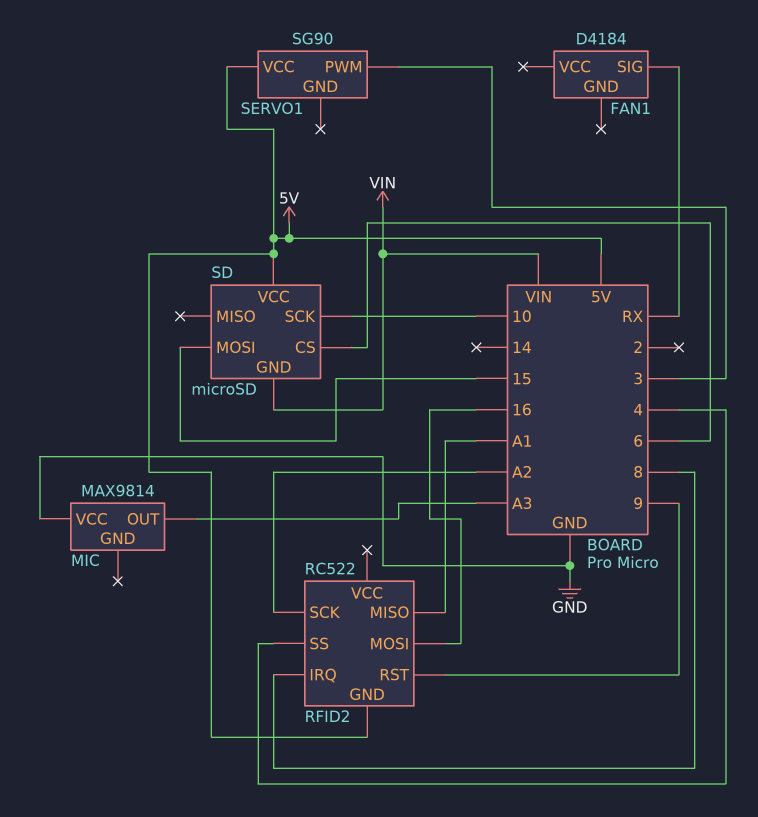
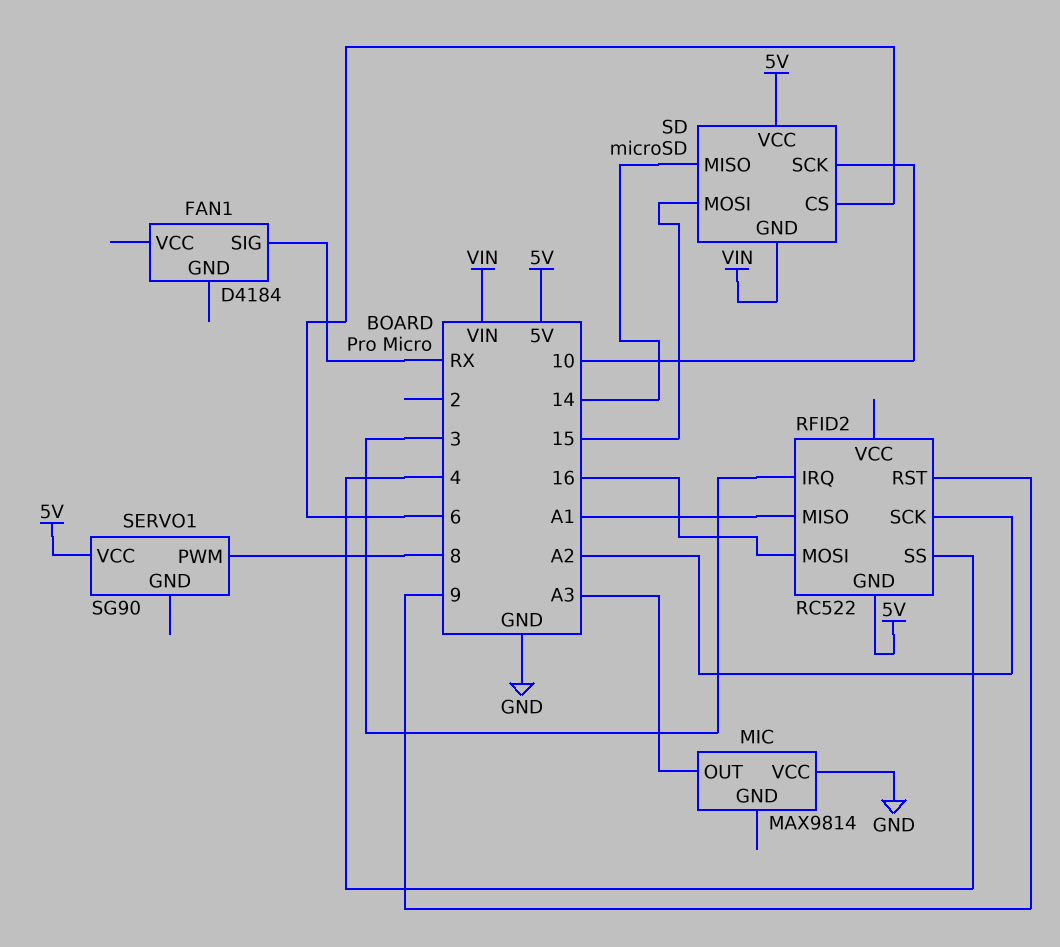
RFID2 pin IRQ: 8 -> 3
SD pin MISO: none -> 14
SERVO1 pin PWM: 3 -> 8

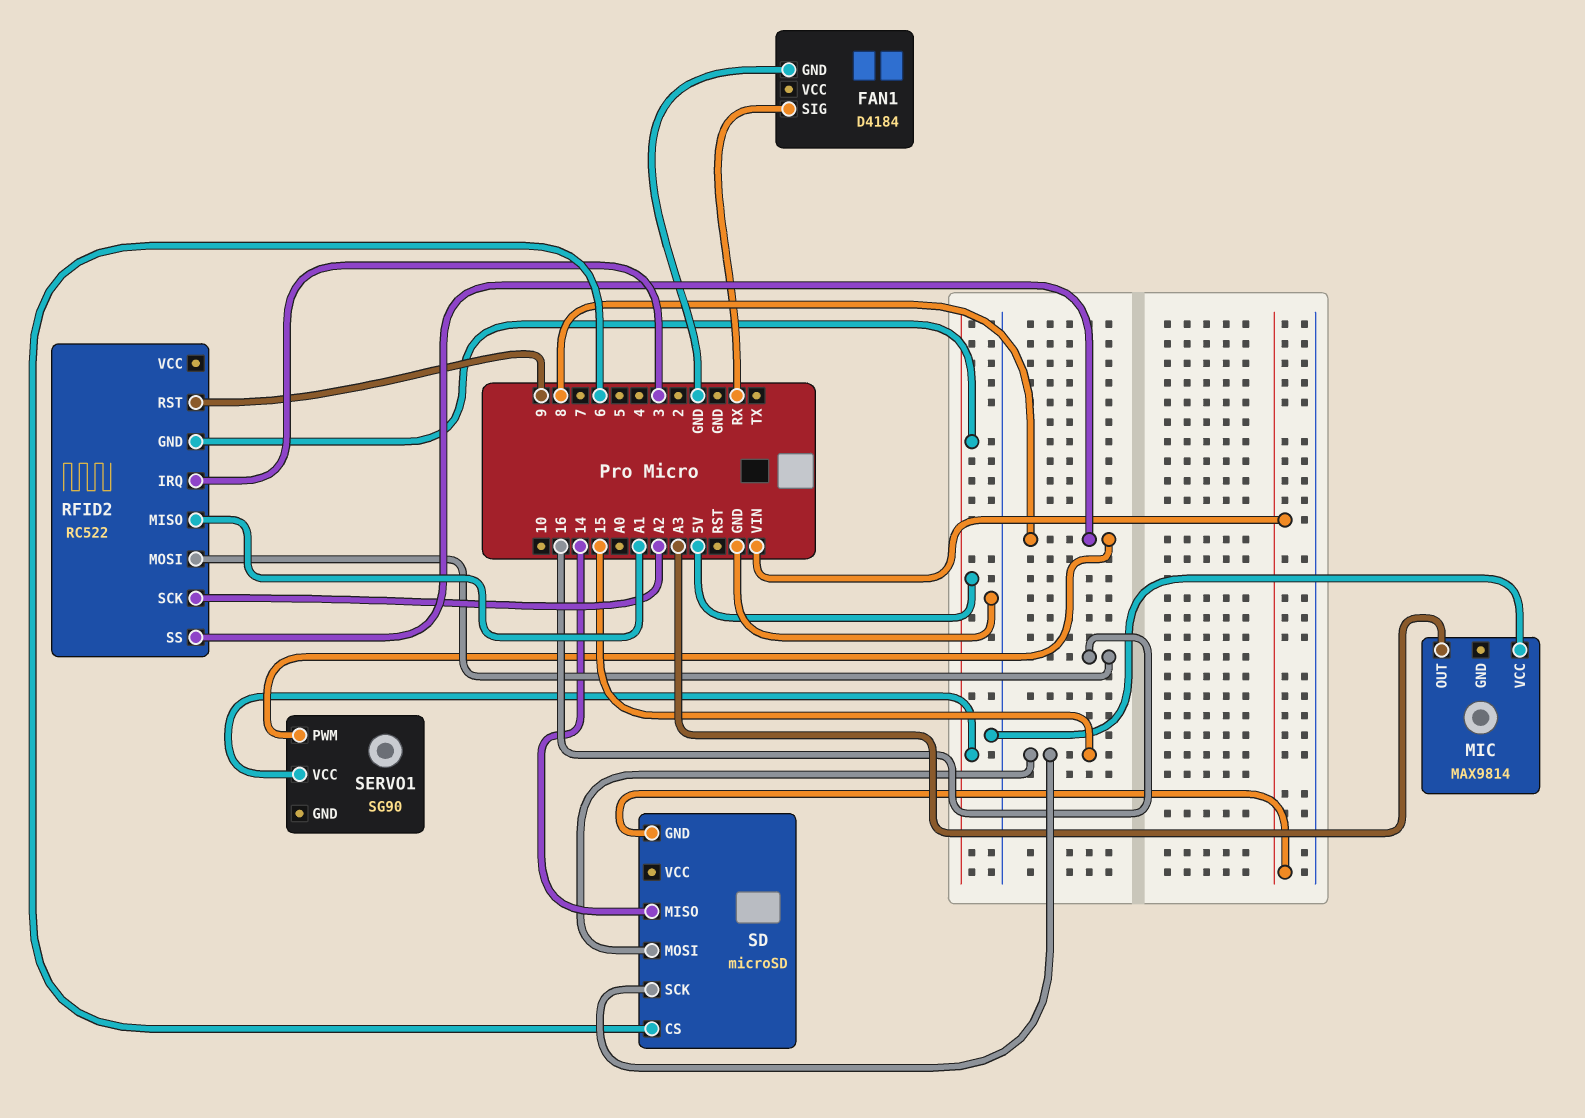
FAN1 pin GND: none -> GND
RFID2 pin SS: 4 -> 8
SD pin SCK: 10 -> 15
SD pin VCC: 5V -> none

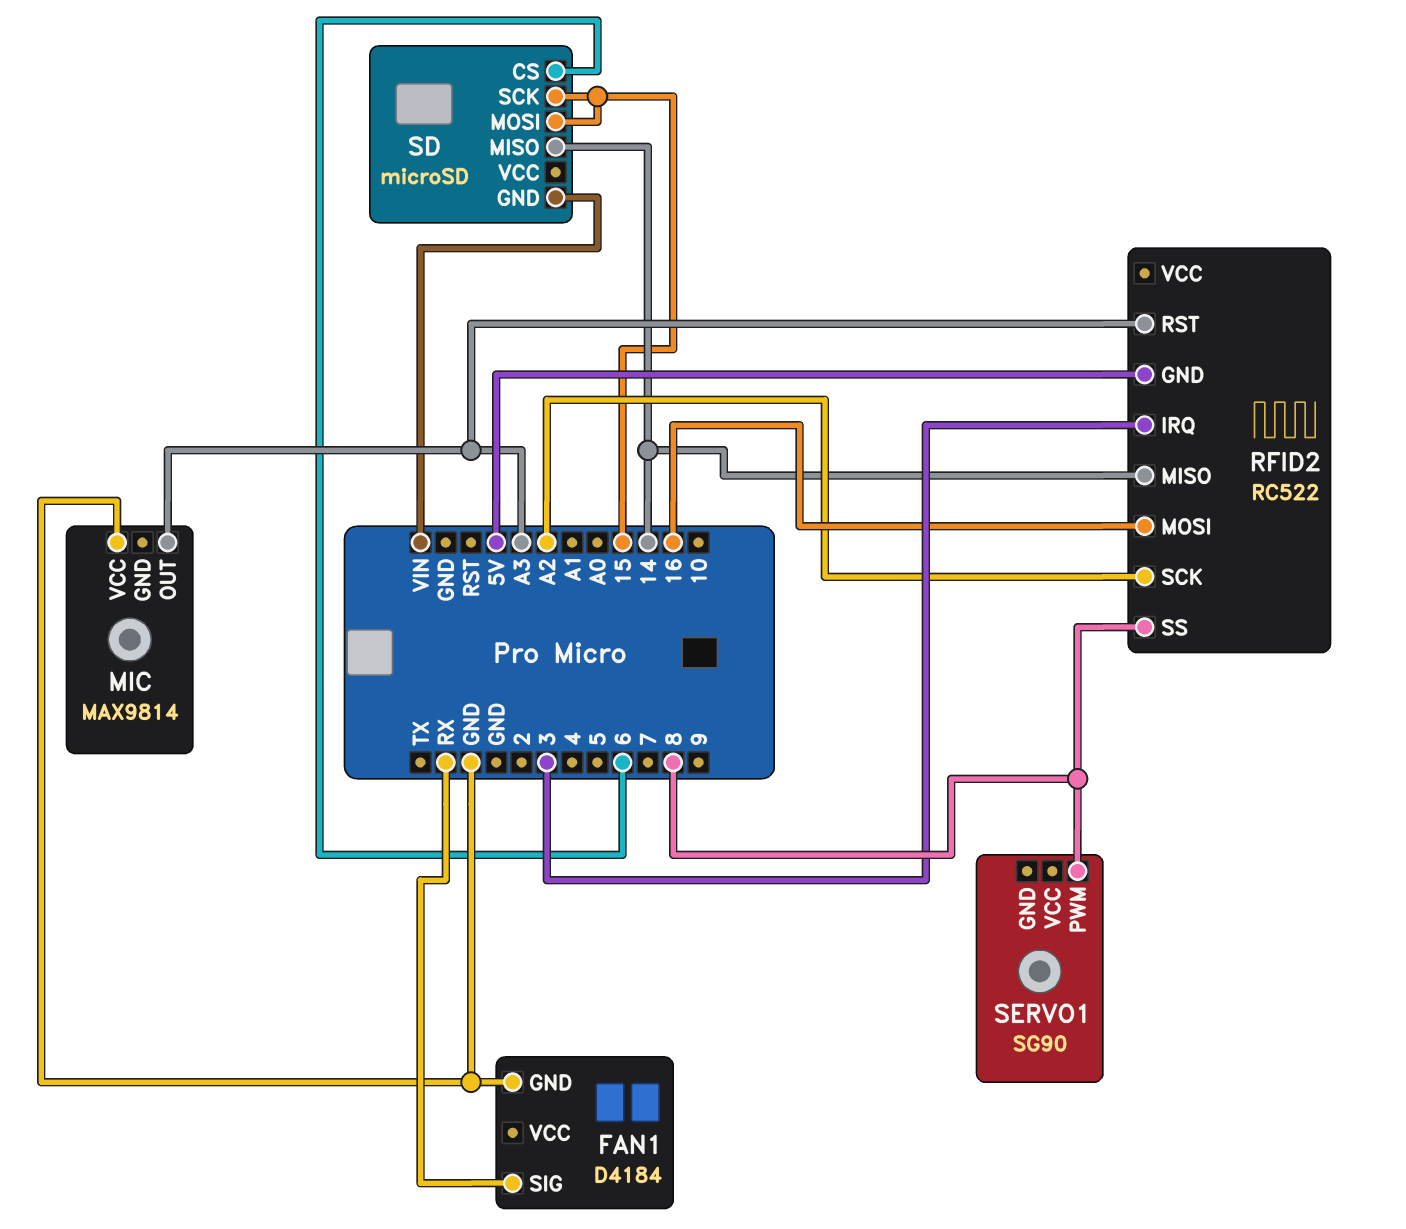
RFID2 pin MISO: A1 -> 14
RFID2 pin RST: 9 -> A3
SERVO1 pin VCC: 5V -> none

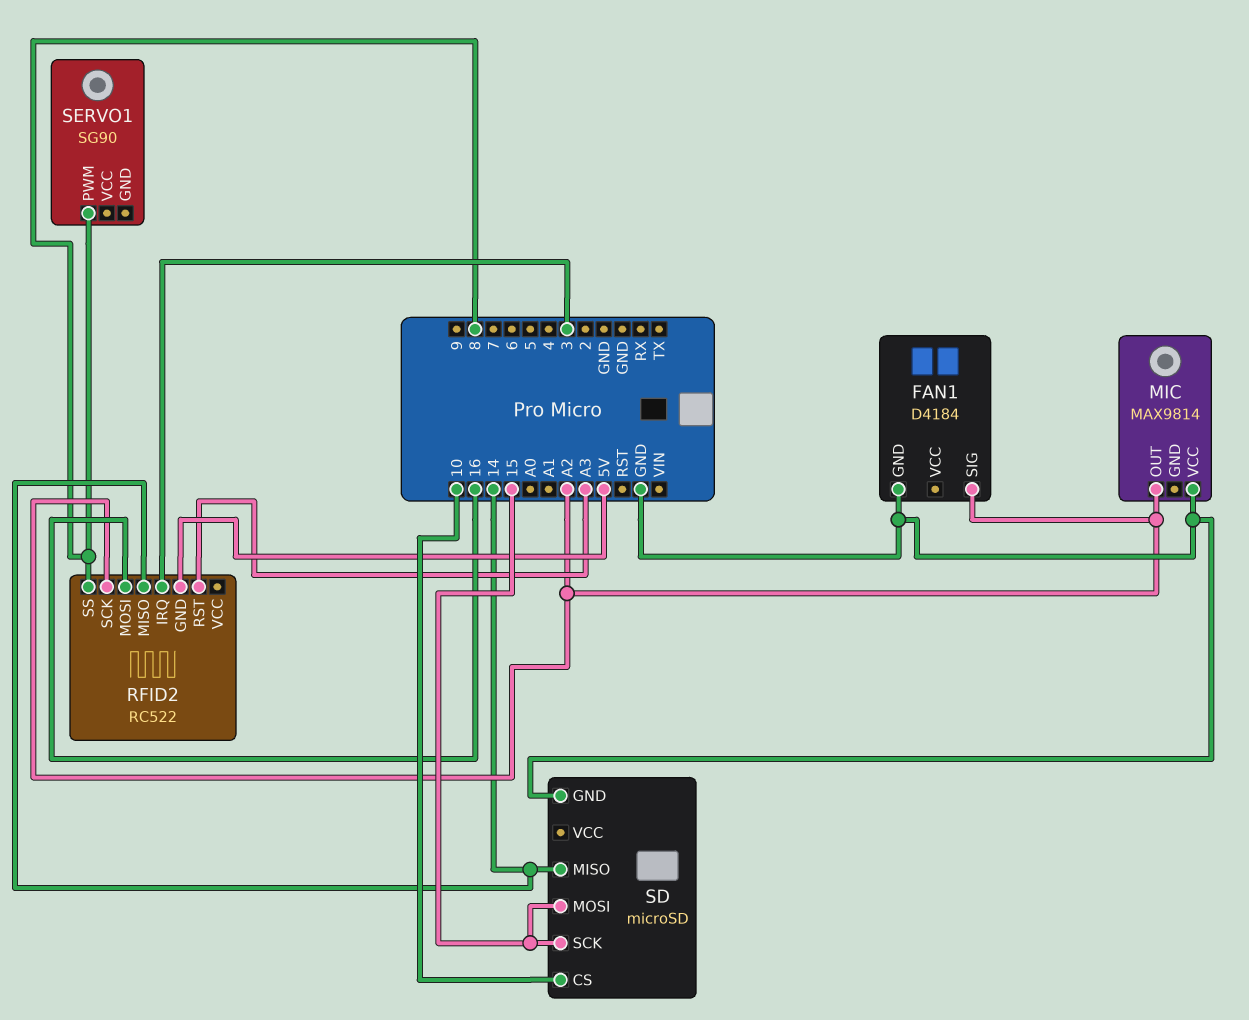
FAN1 pin SIG: RX -> A2
MIC pin OUT: A3 -> A2
SD pin CS: 6 -> 10
SD pin GND: VIN -> GND

